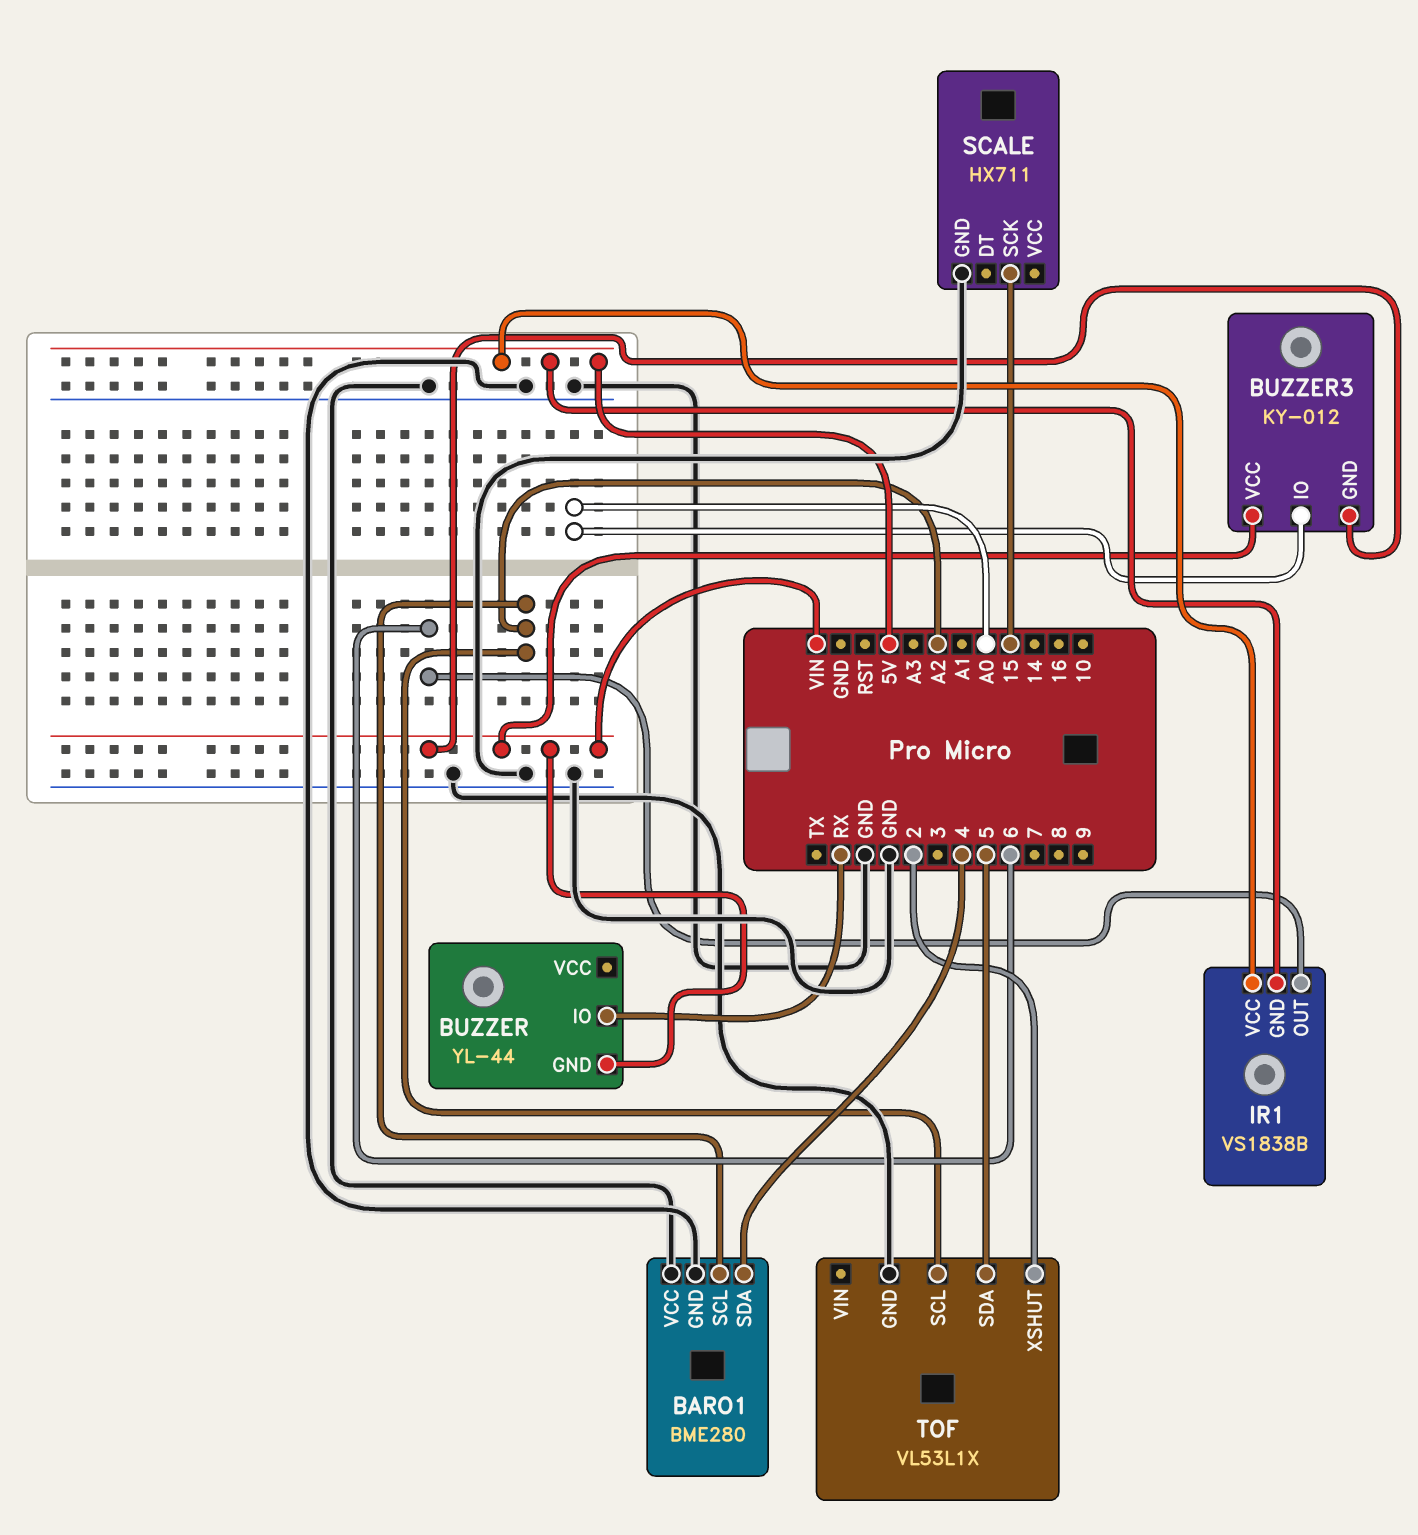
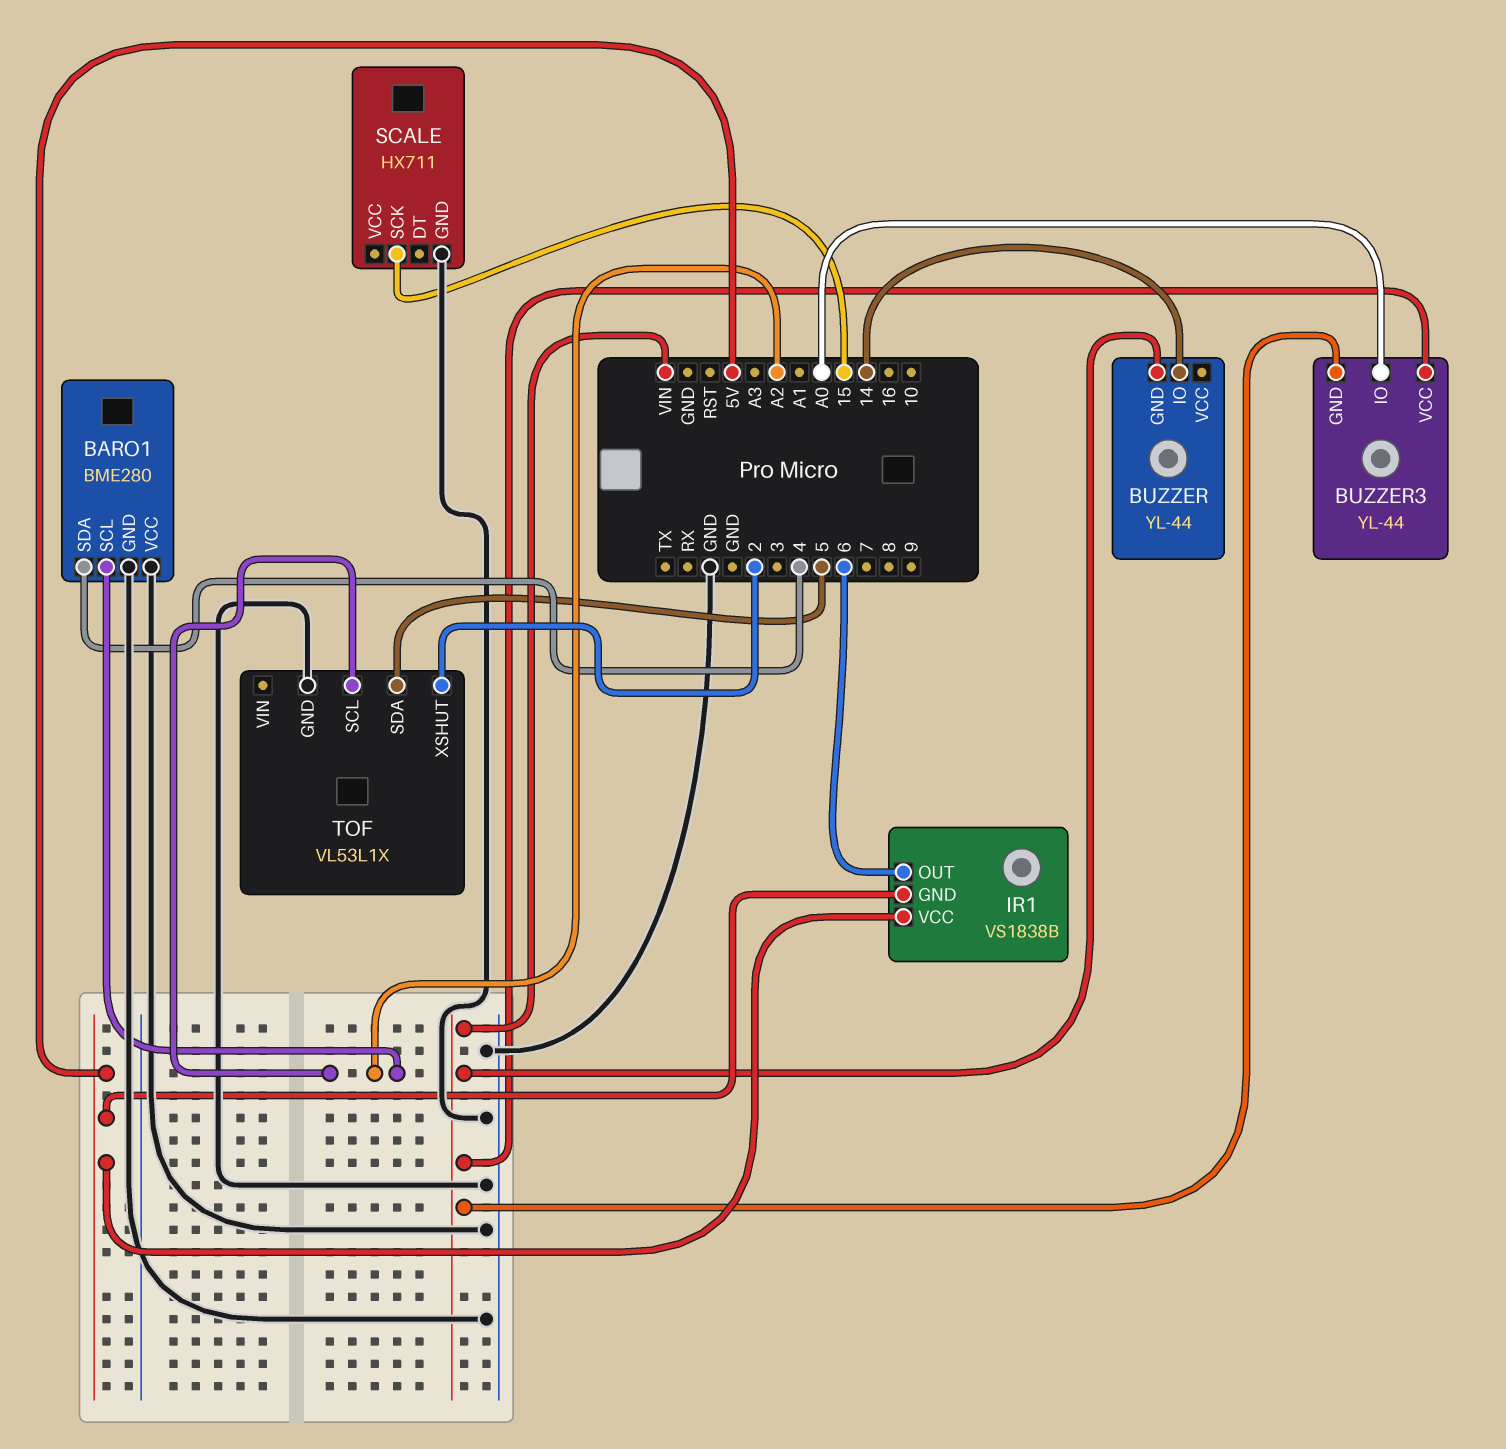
BUZZER pin IO: RX -> 14
BUZZER3: KY-012 -> YL-44

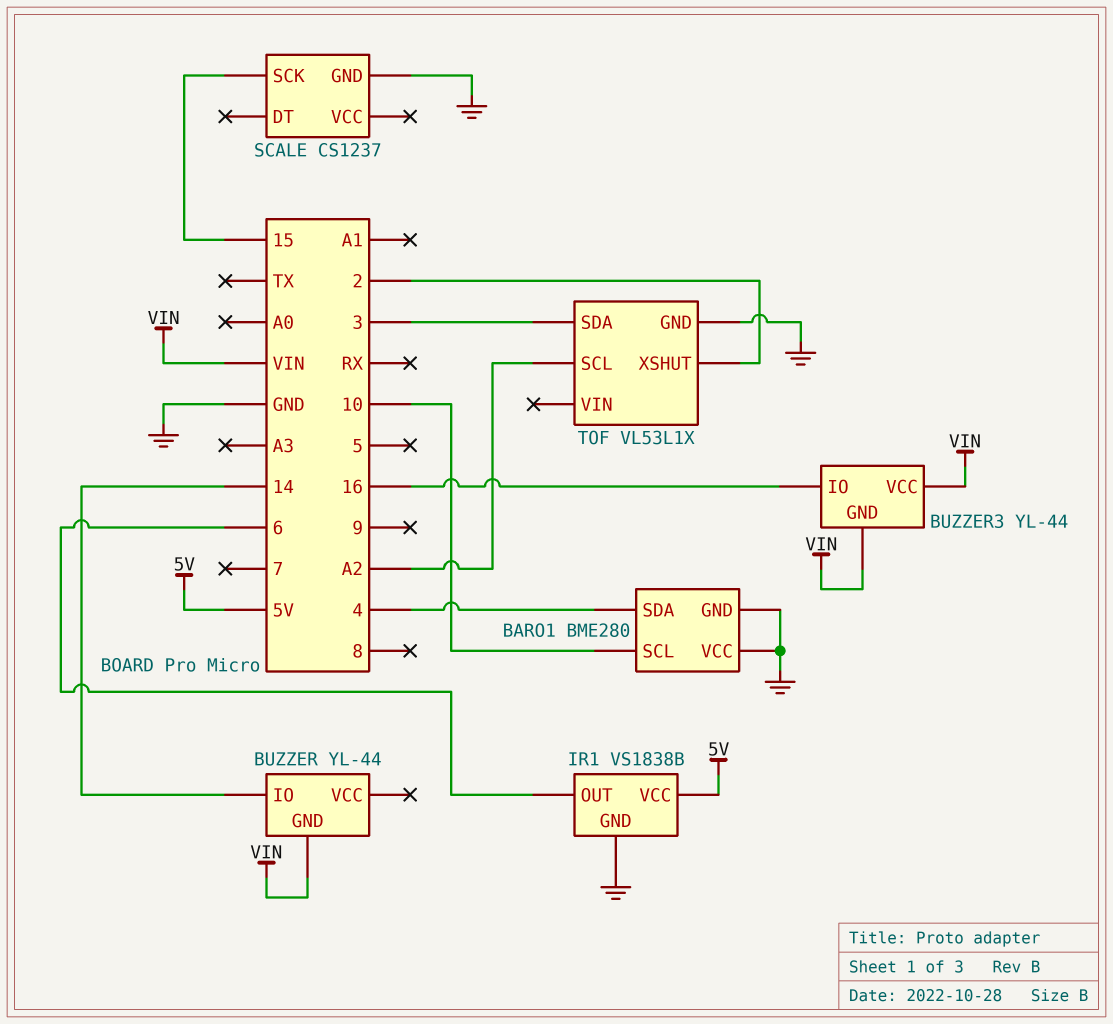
BARO1 pin SCL: A2 -> 10
BUZZER3 pin IO: A0 -> 16
IR1 pin GND: 5V -> GND
SCALE: HX711 -> CS1237
TOF pin SDA: 5 -> 3

